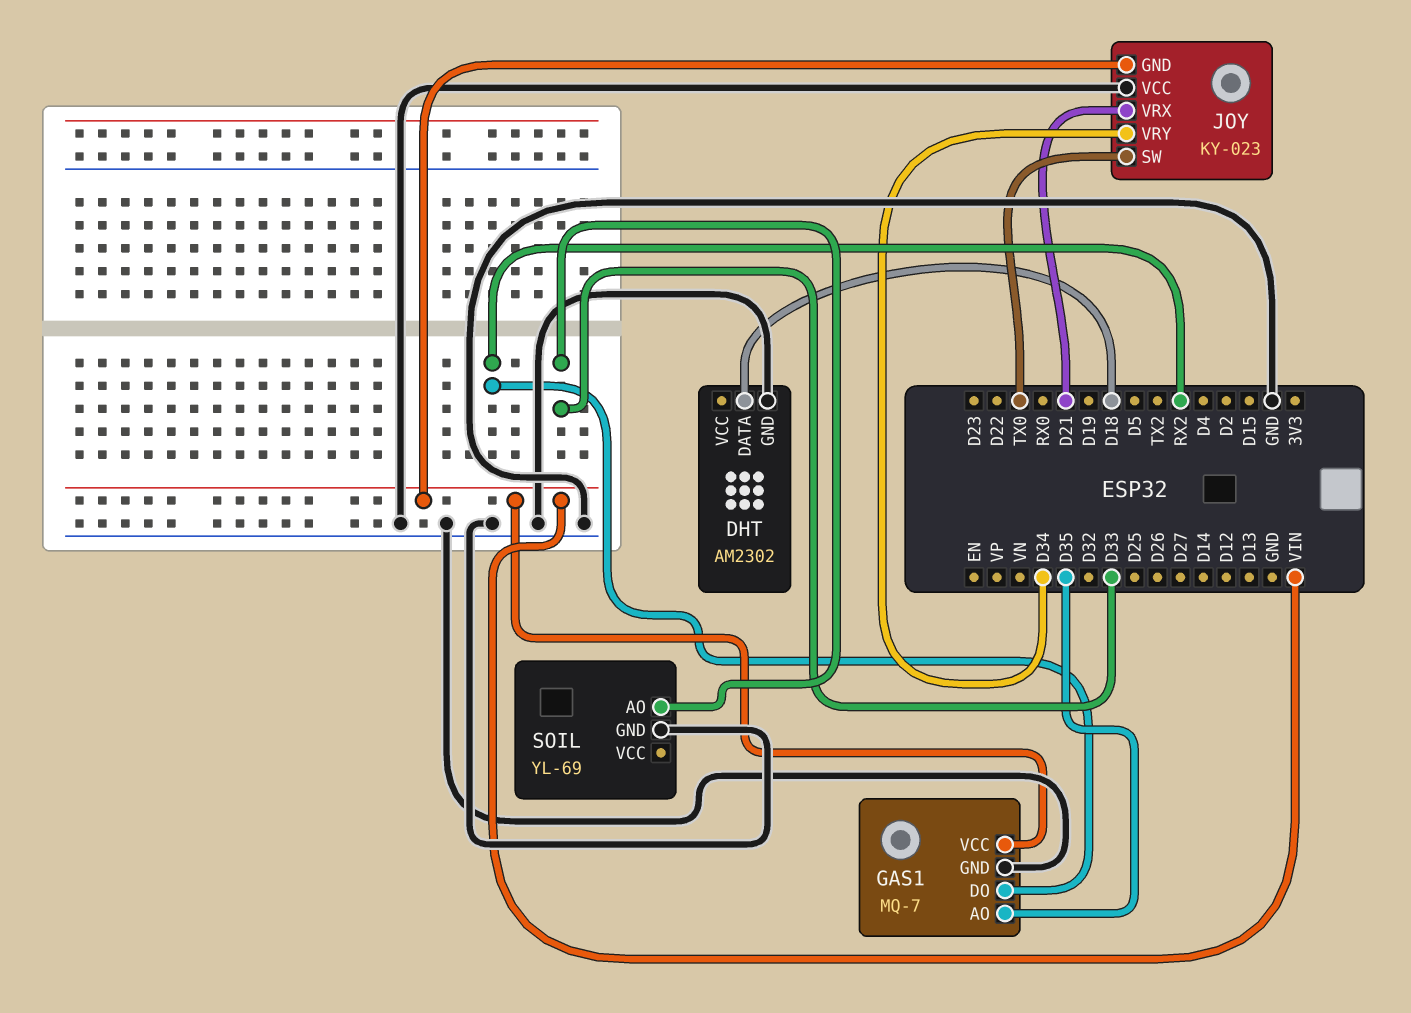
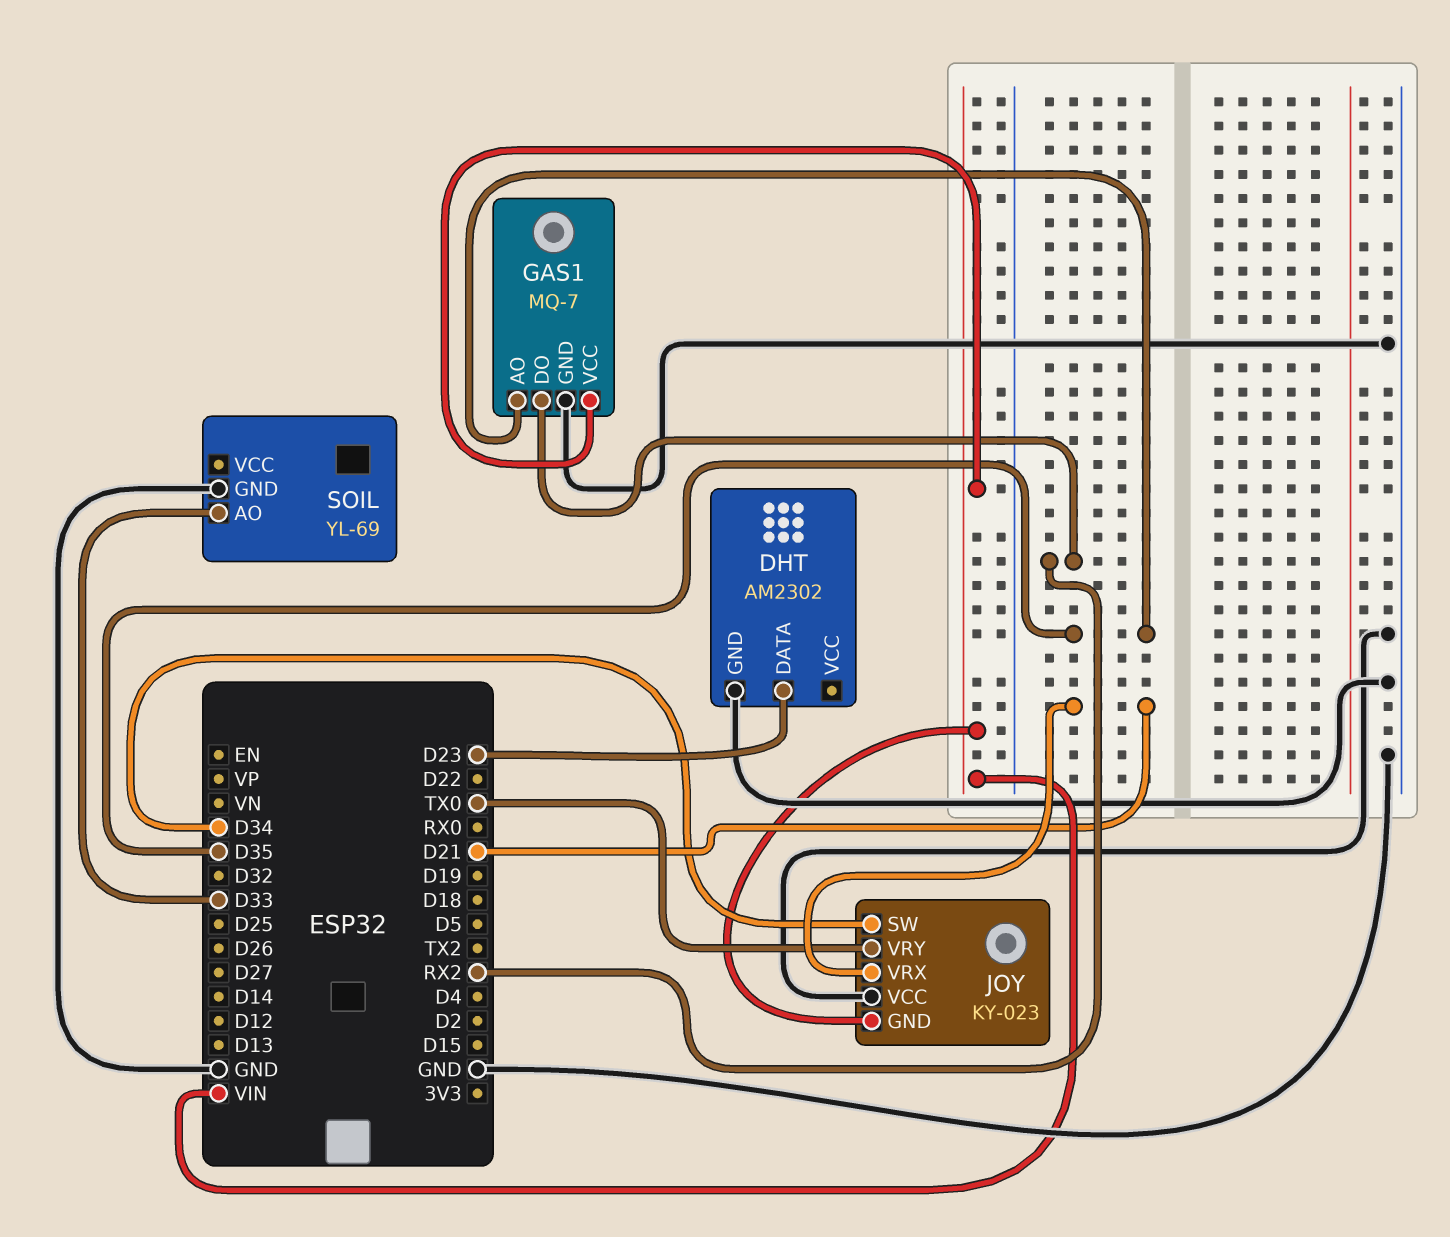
DHT pin DATA: D18 -> D23
JOY pin SW: TX0 -> D34
JOY pin VRY: D34 -> TX0

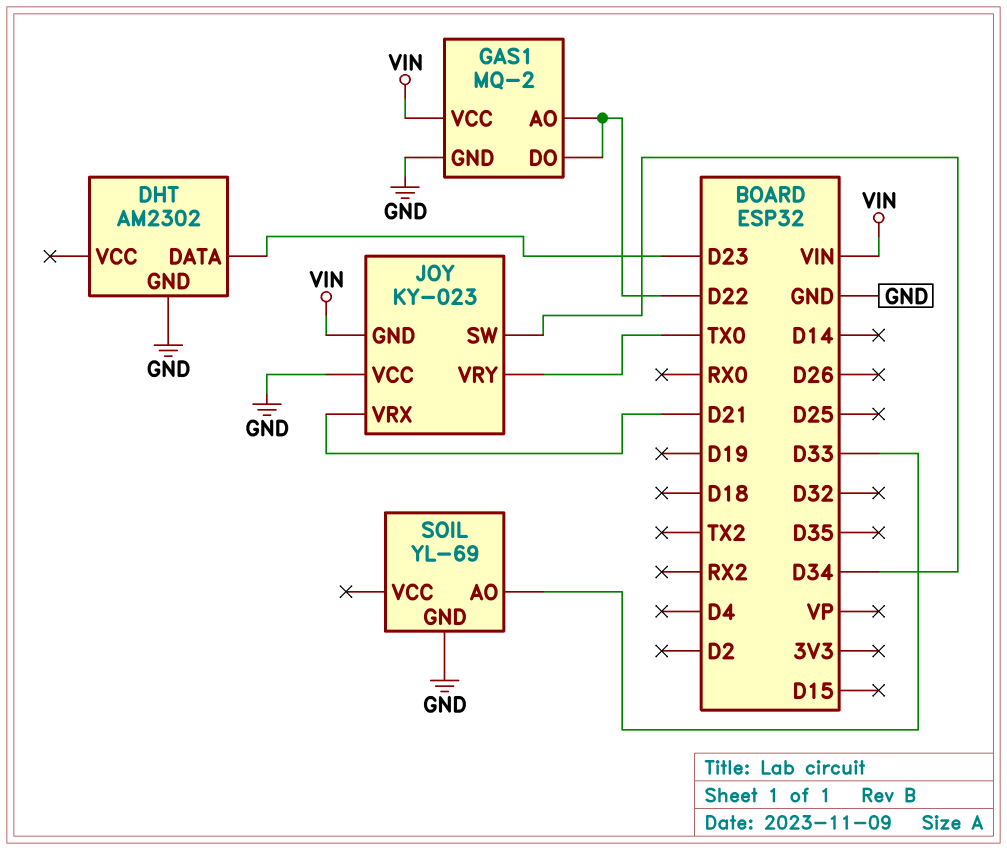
GAS1: MQ-7 -> MQ-2
GAS1 pin AO: D35 -> D22
GAS1 pin DO: RX2 -> D22

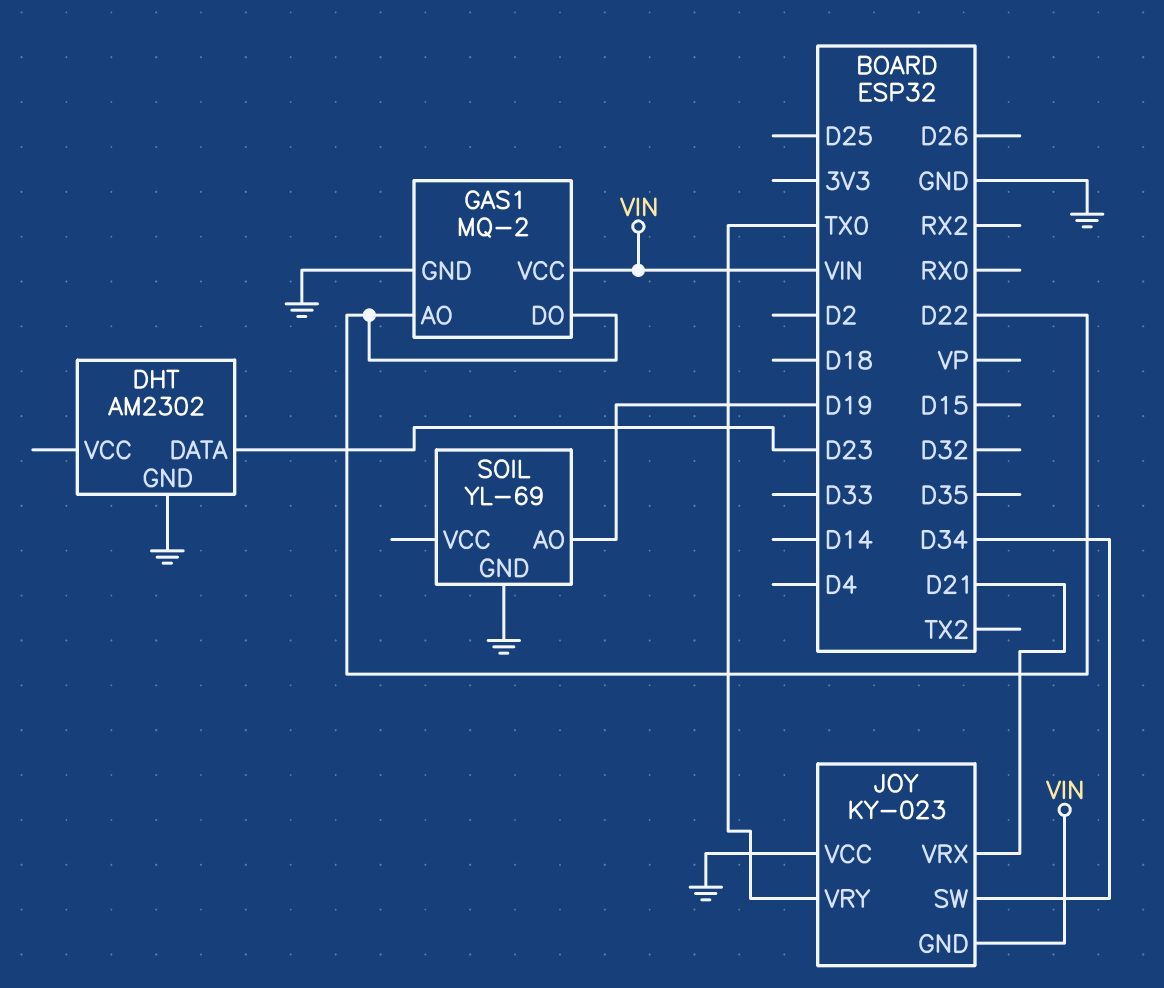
SOIL pin AO: D33 -> D19

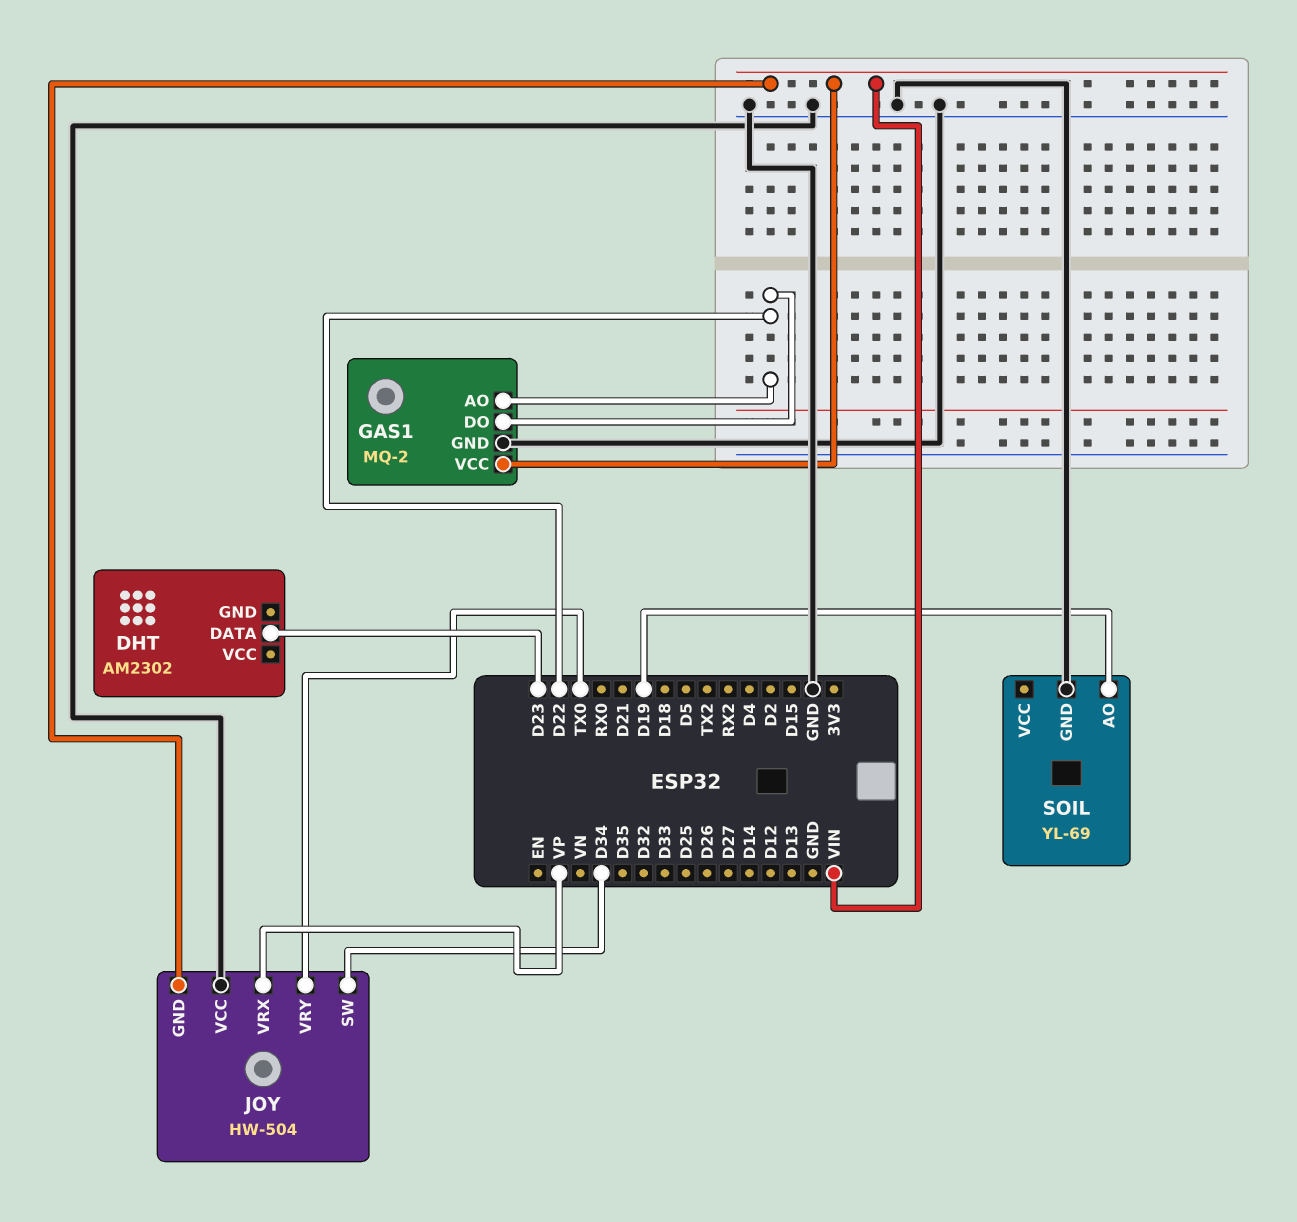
DHT pin GND: GND -> none
JOY: KY-023 -> HW-504
JOY pin VRX: D21 -> VP

